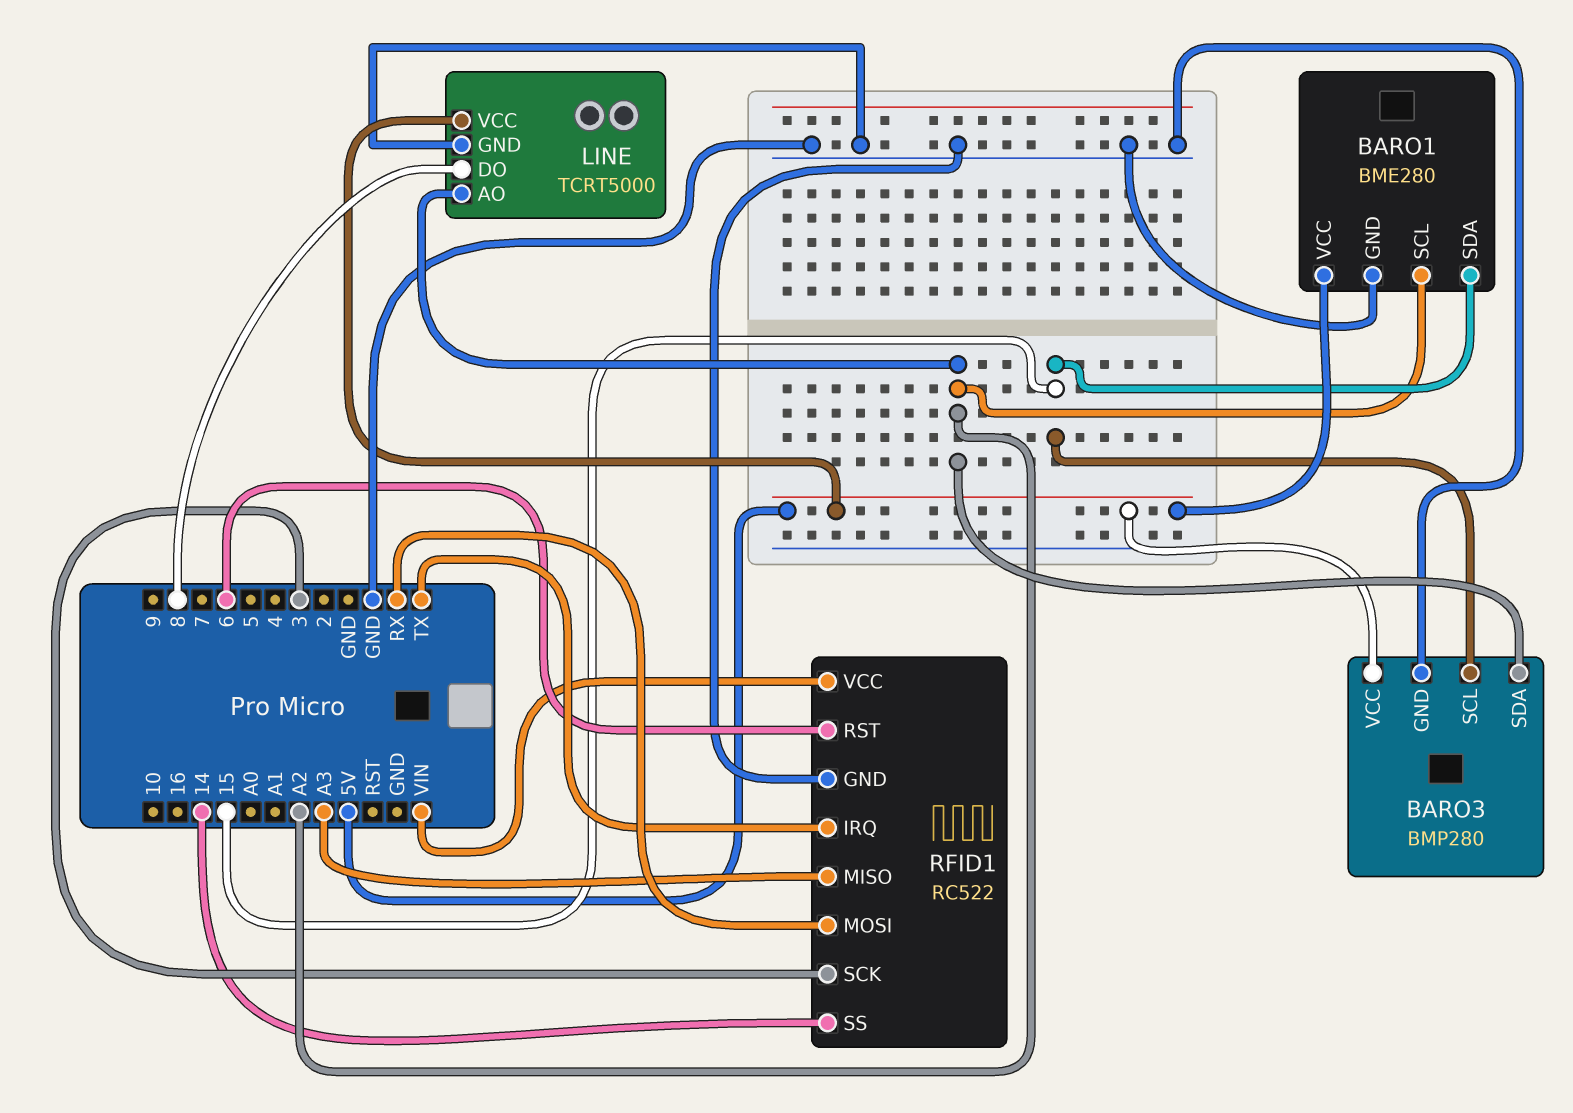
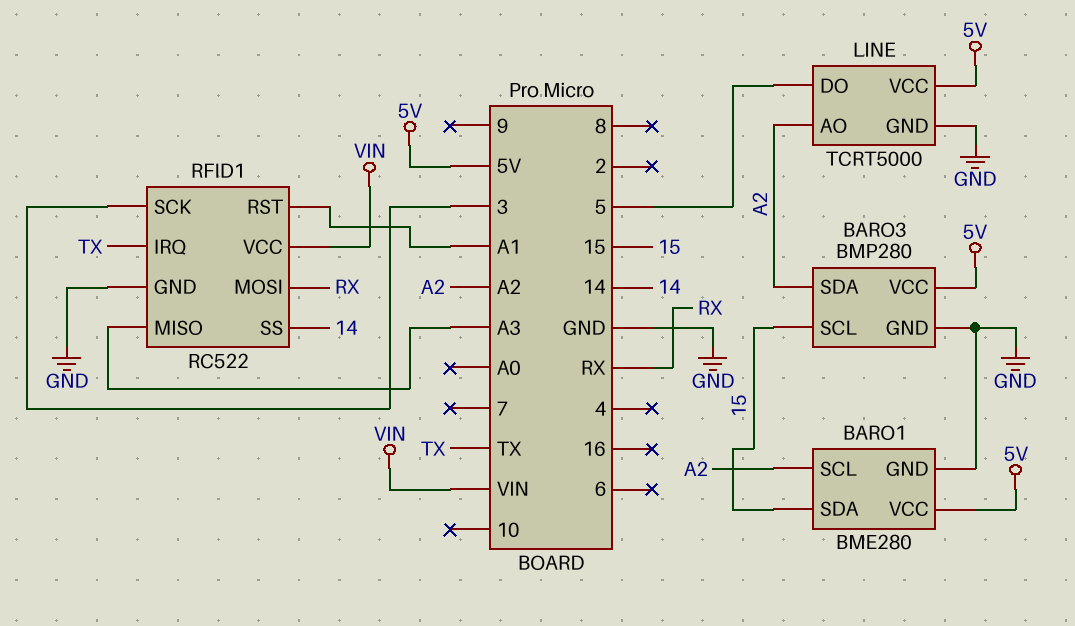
LINE pin DO: 8 -> 5
RFID1 pin RST: 6 -> A1

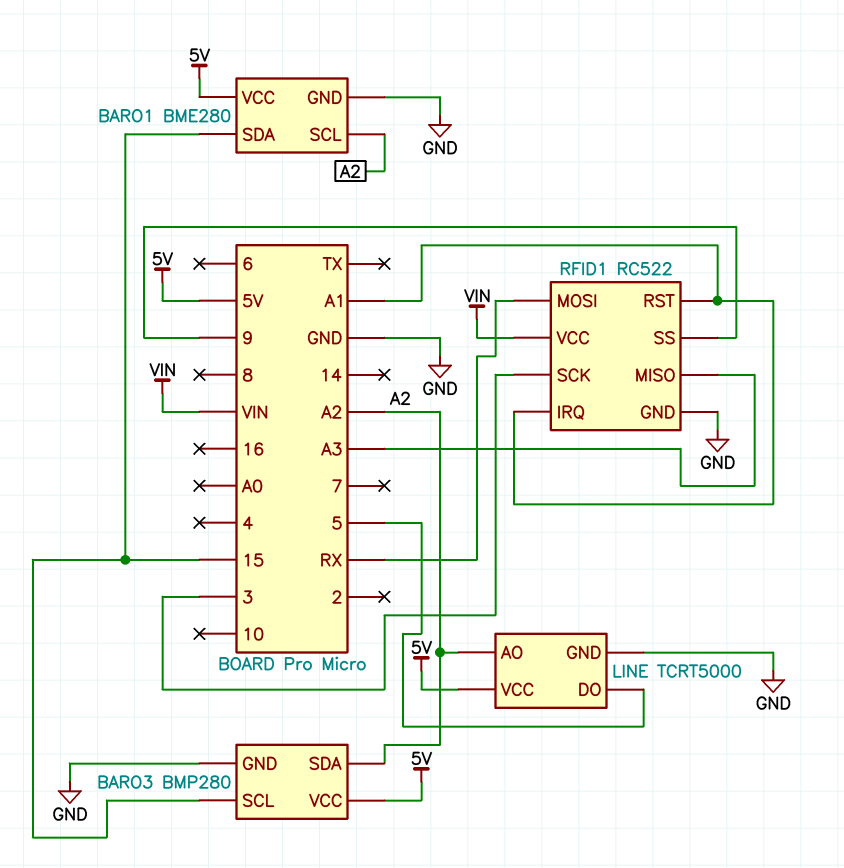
RFID1 pin IRQ: TX -> A1
RFID1 pin SS: 14 -> 9

